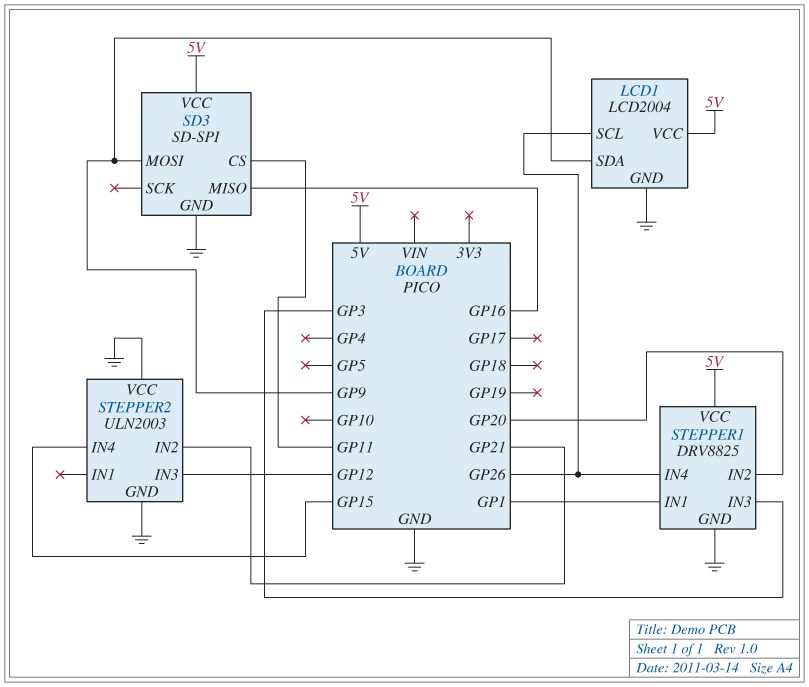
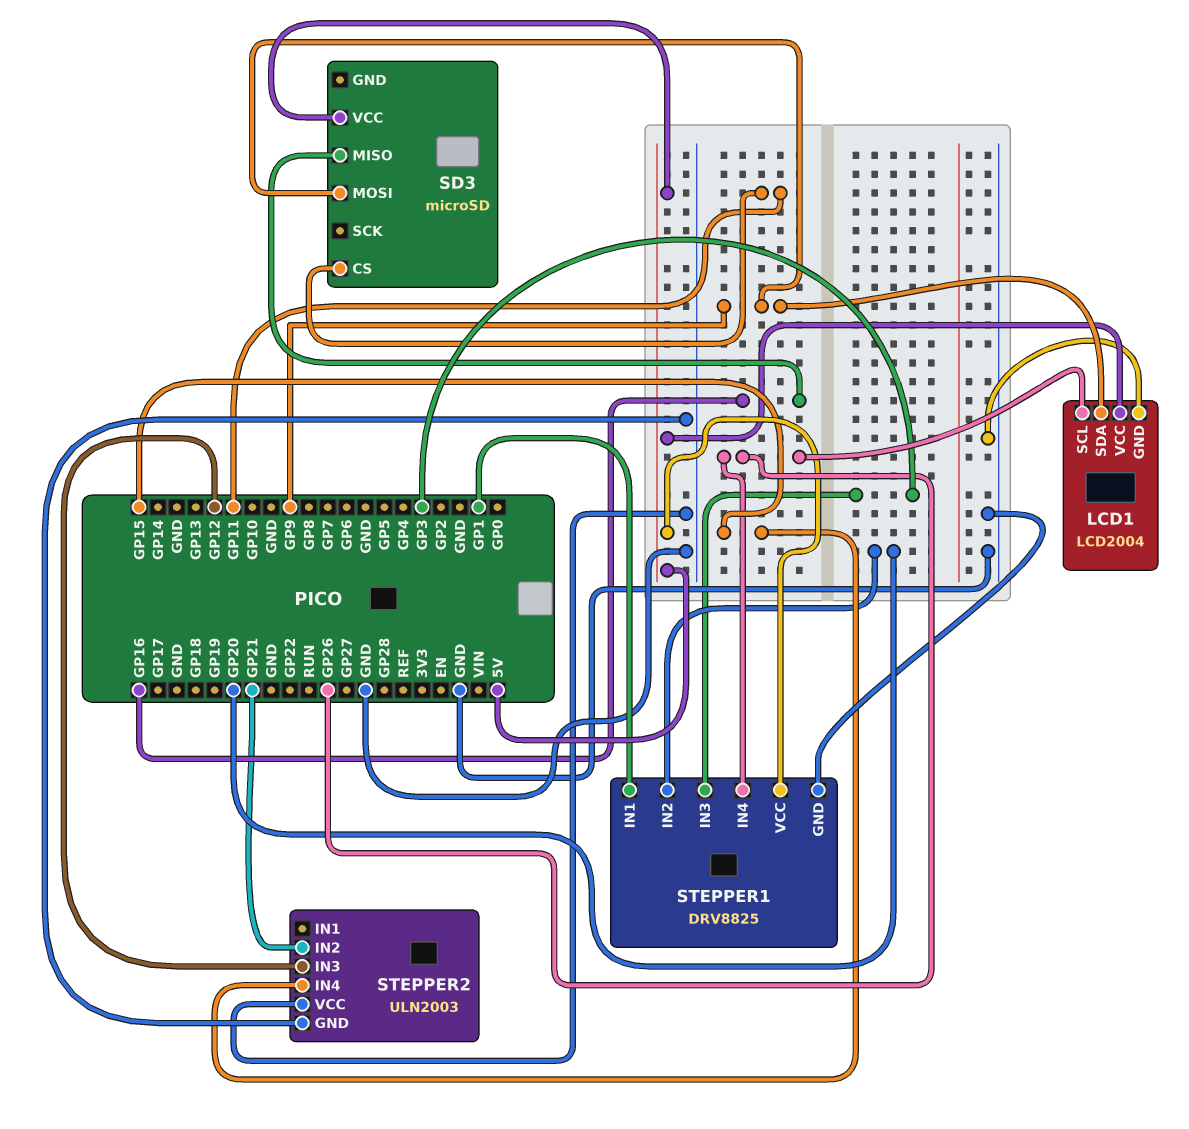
SD3: SD-SPI -> microSD
SD3 pin GND: GND -> none

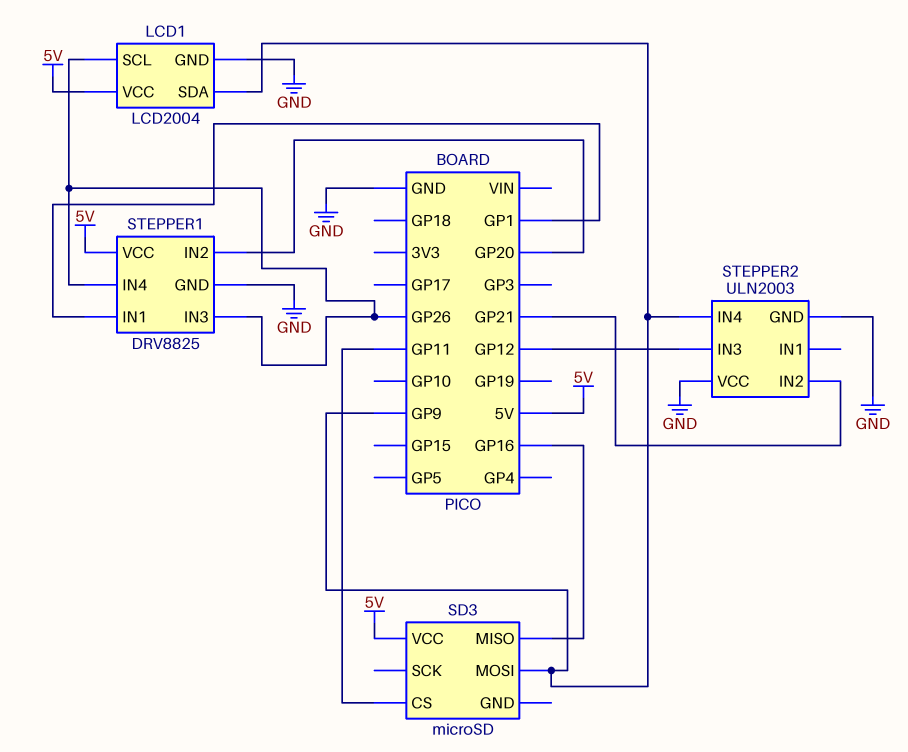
STEPPER1 pin IN3: GP3 -> GP26
STEPPER2 pin IN4: GP15 -> GP9

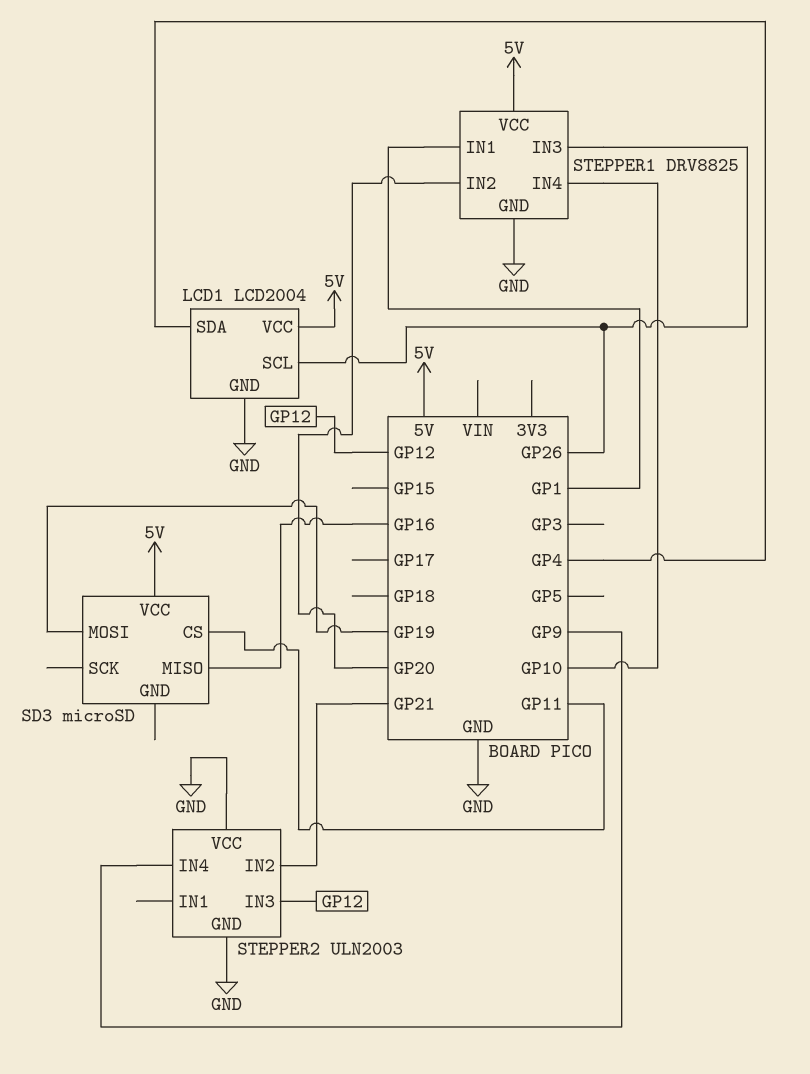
LCD1 pin SDA: GP9 -> GP4
SD3 pin MOSI: GP9 -> GP19
STEPPER1 pin IN4: GP26 -> GP10

